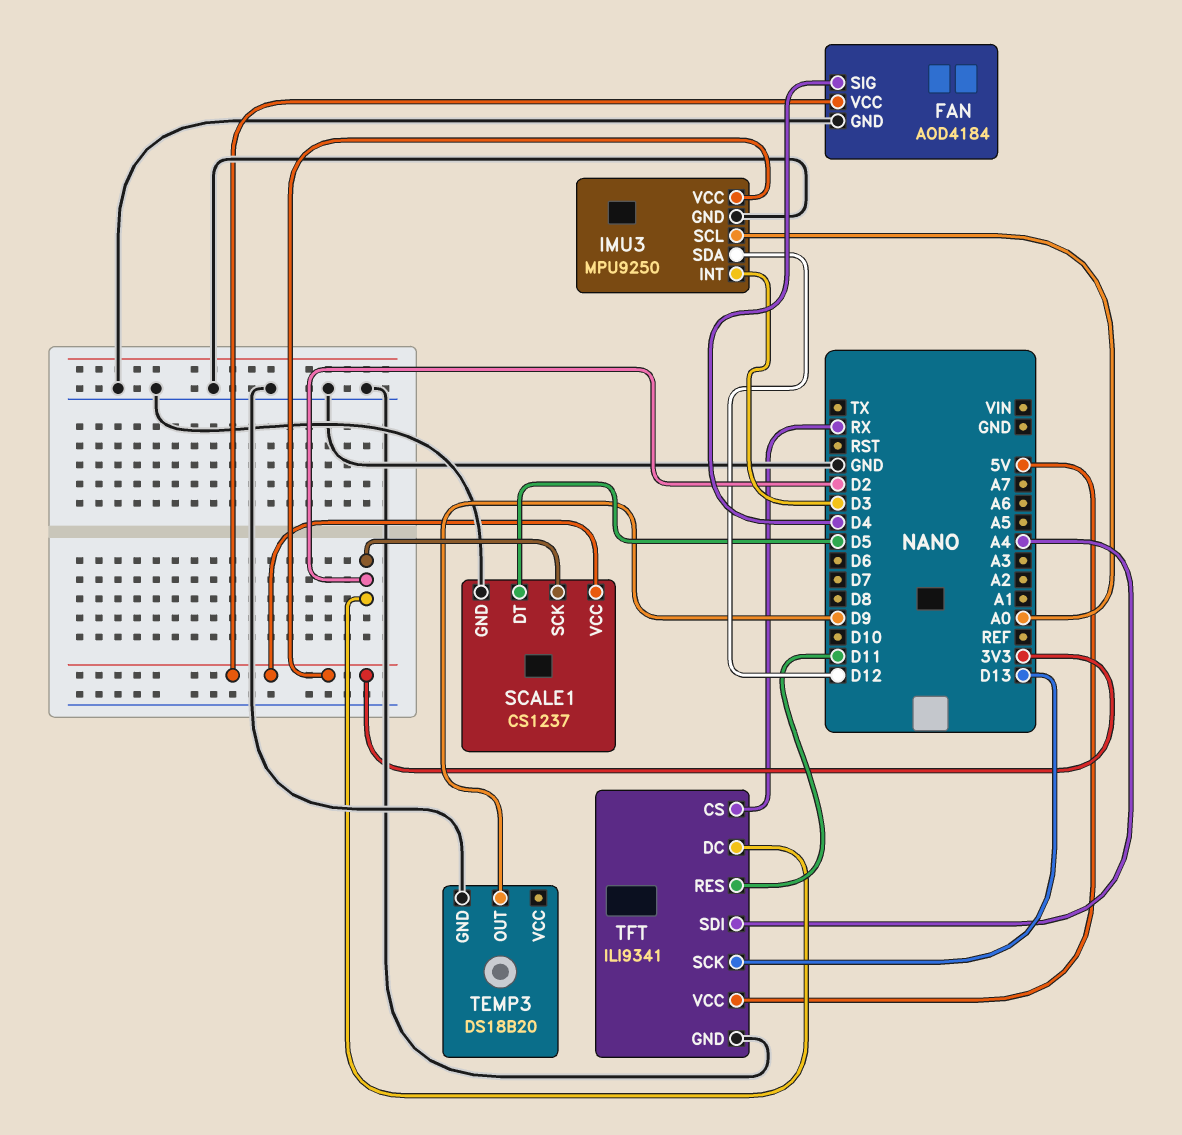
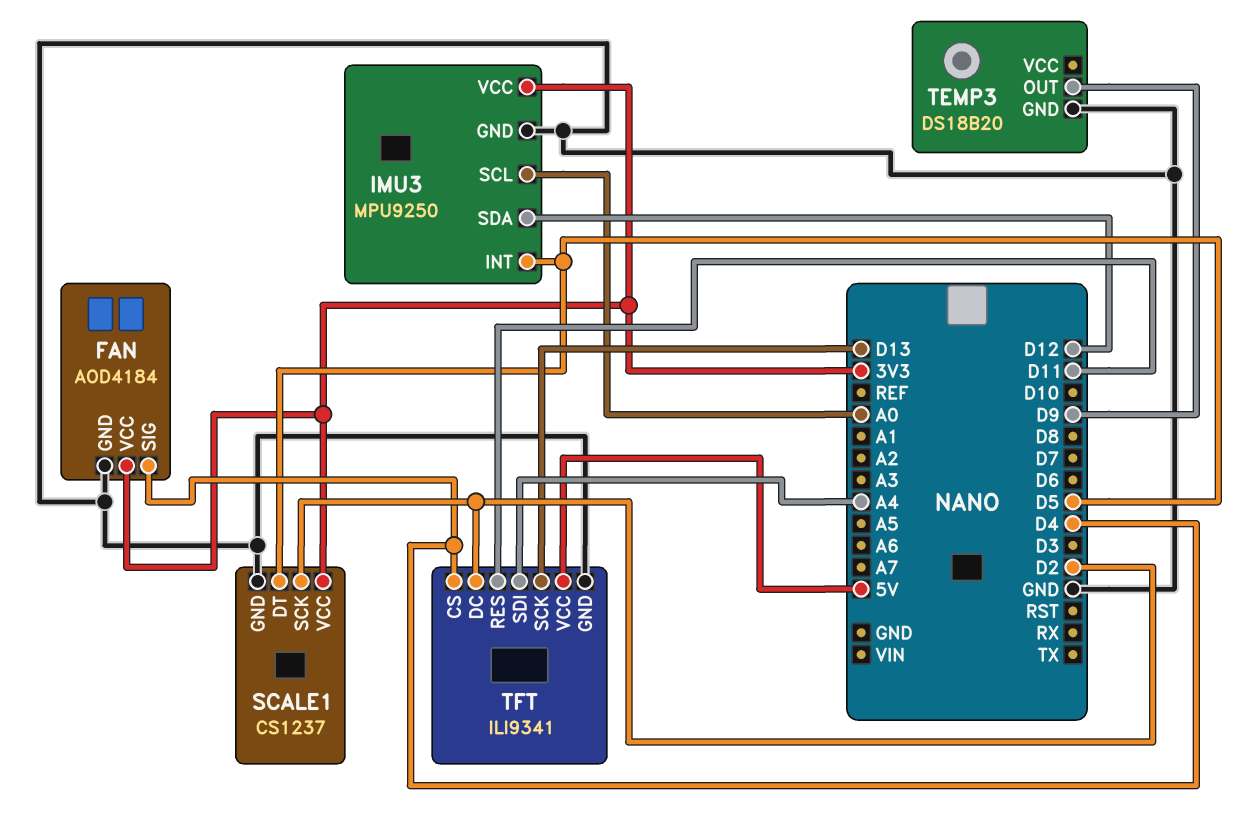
IMU3 pin INT: D3 -> D5
TFT pin CS: RX -> D4

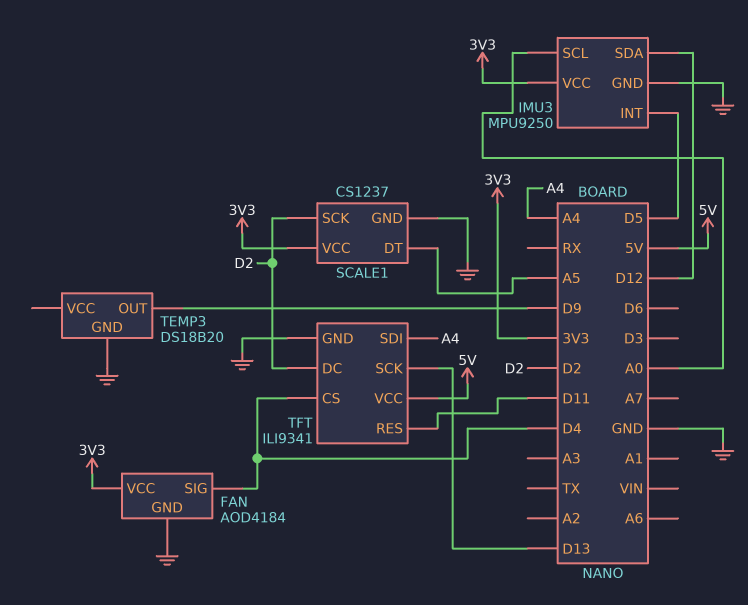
SCALE1 pin DT: D5 -> A5

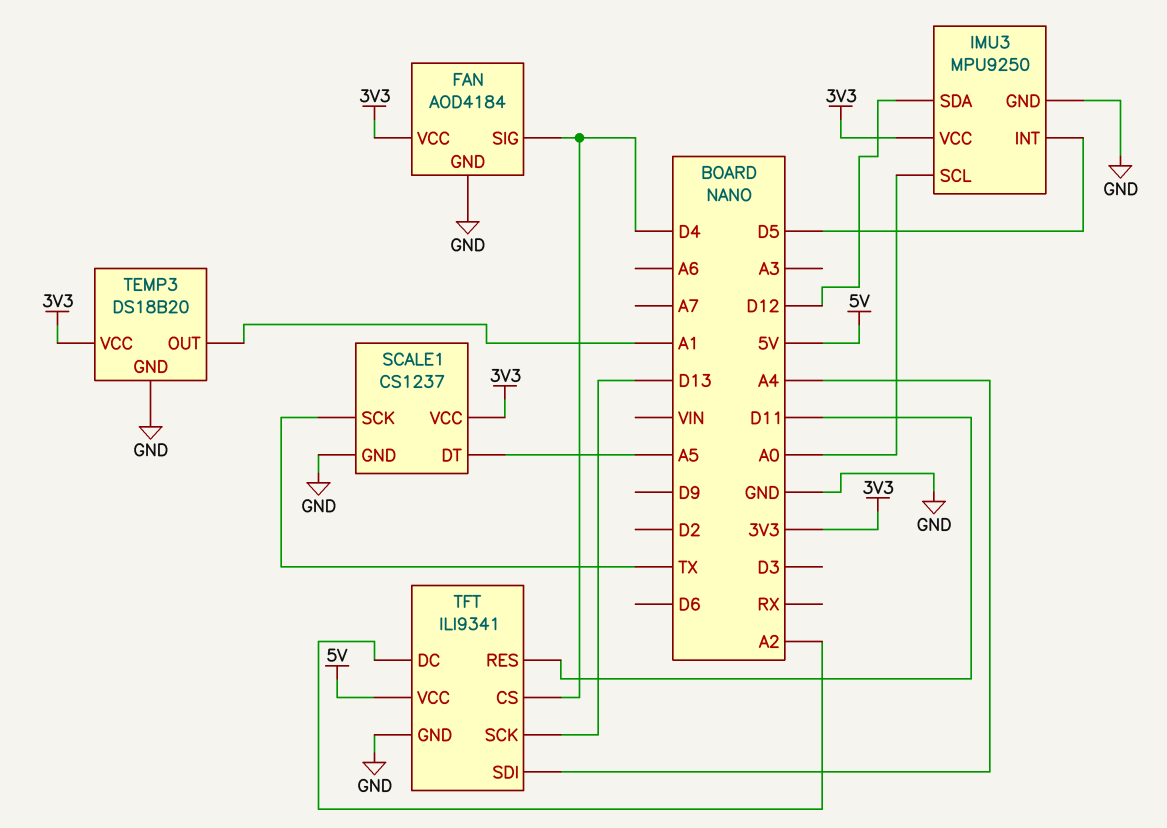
SCALE1 pin SCK: D2 -> TX
TEMP3 pin OUT: D9 -> A1
TEMP3 pin VCC: none -> 3V3
TFT pin DC: D2 -> A2

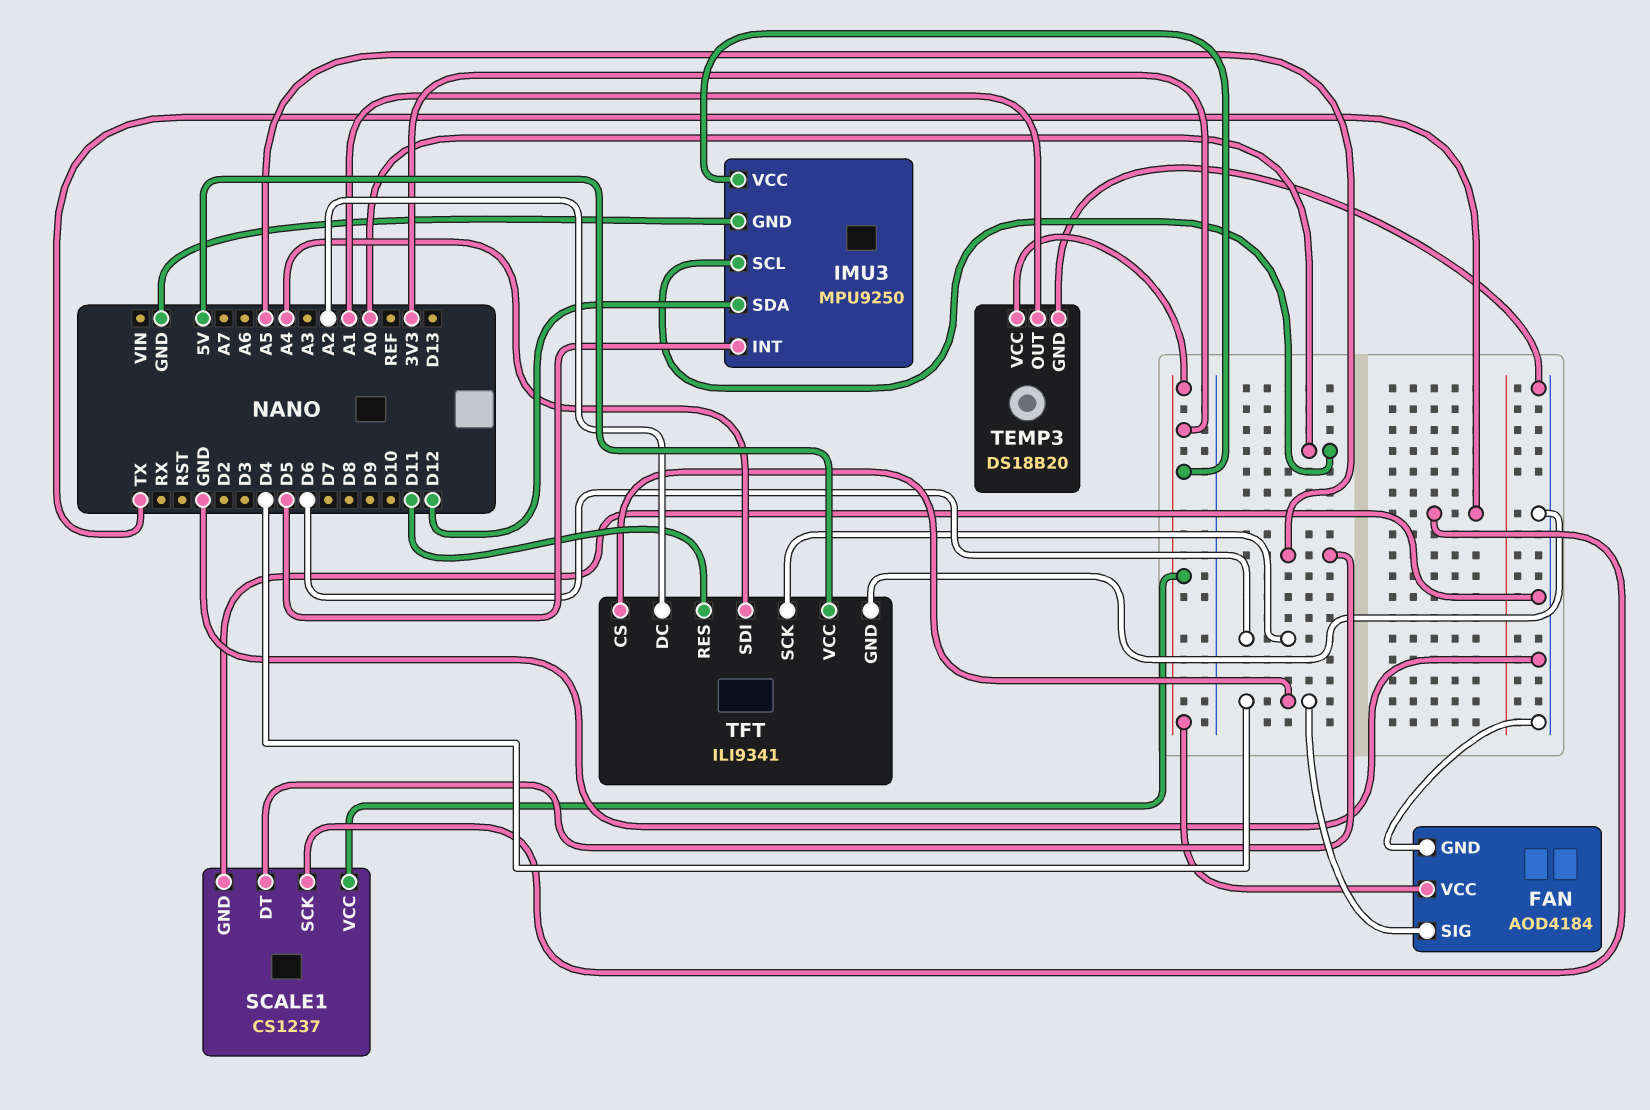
TFT pin SCK: D13 -> D6

